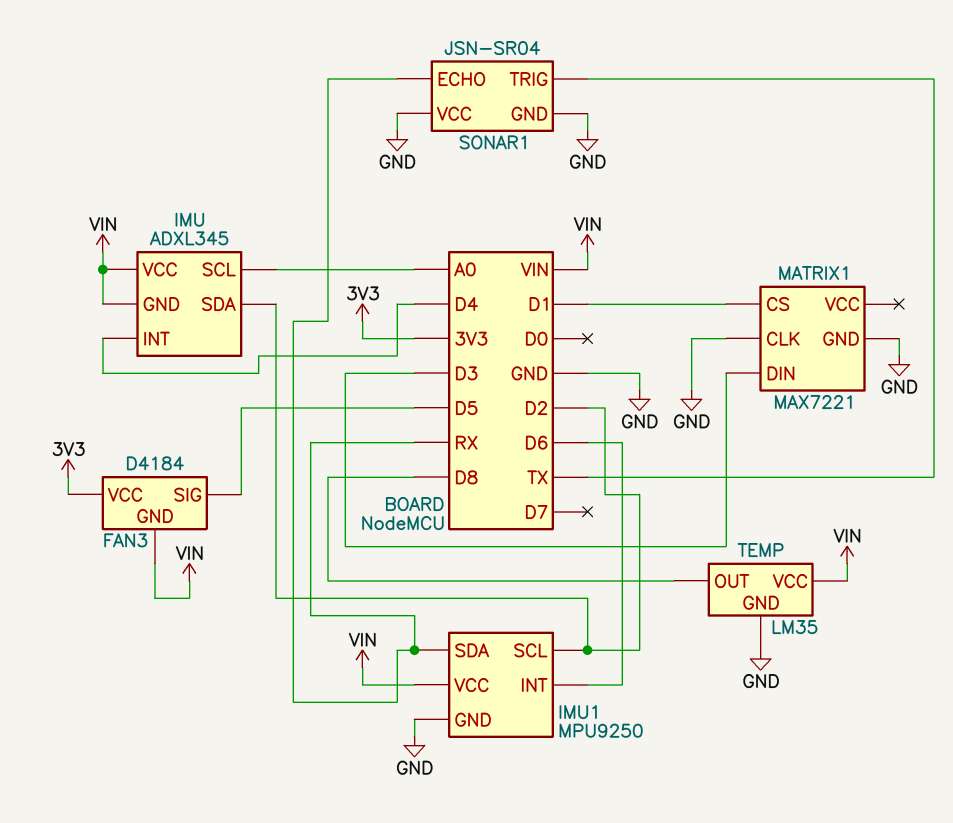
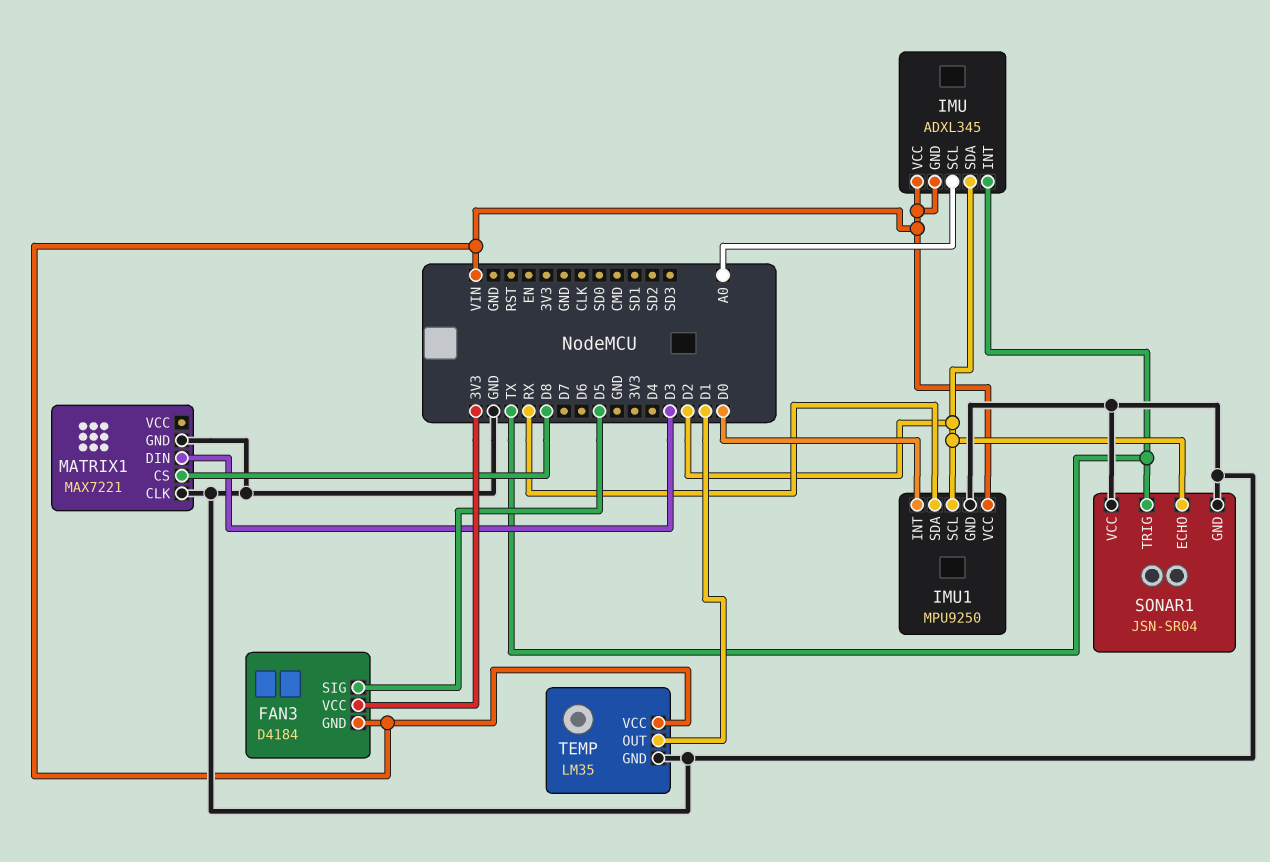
IMU pin INT: D4 -> TX
IMU1 pin INT: D6 -> D0
MATRIX1 pin CS: D1 -> D8
SONAR1 pin ECHO: RX -> D2
TEMP pin OUT: D8 -> D1

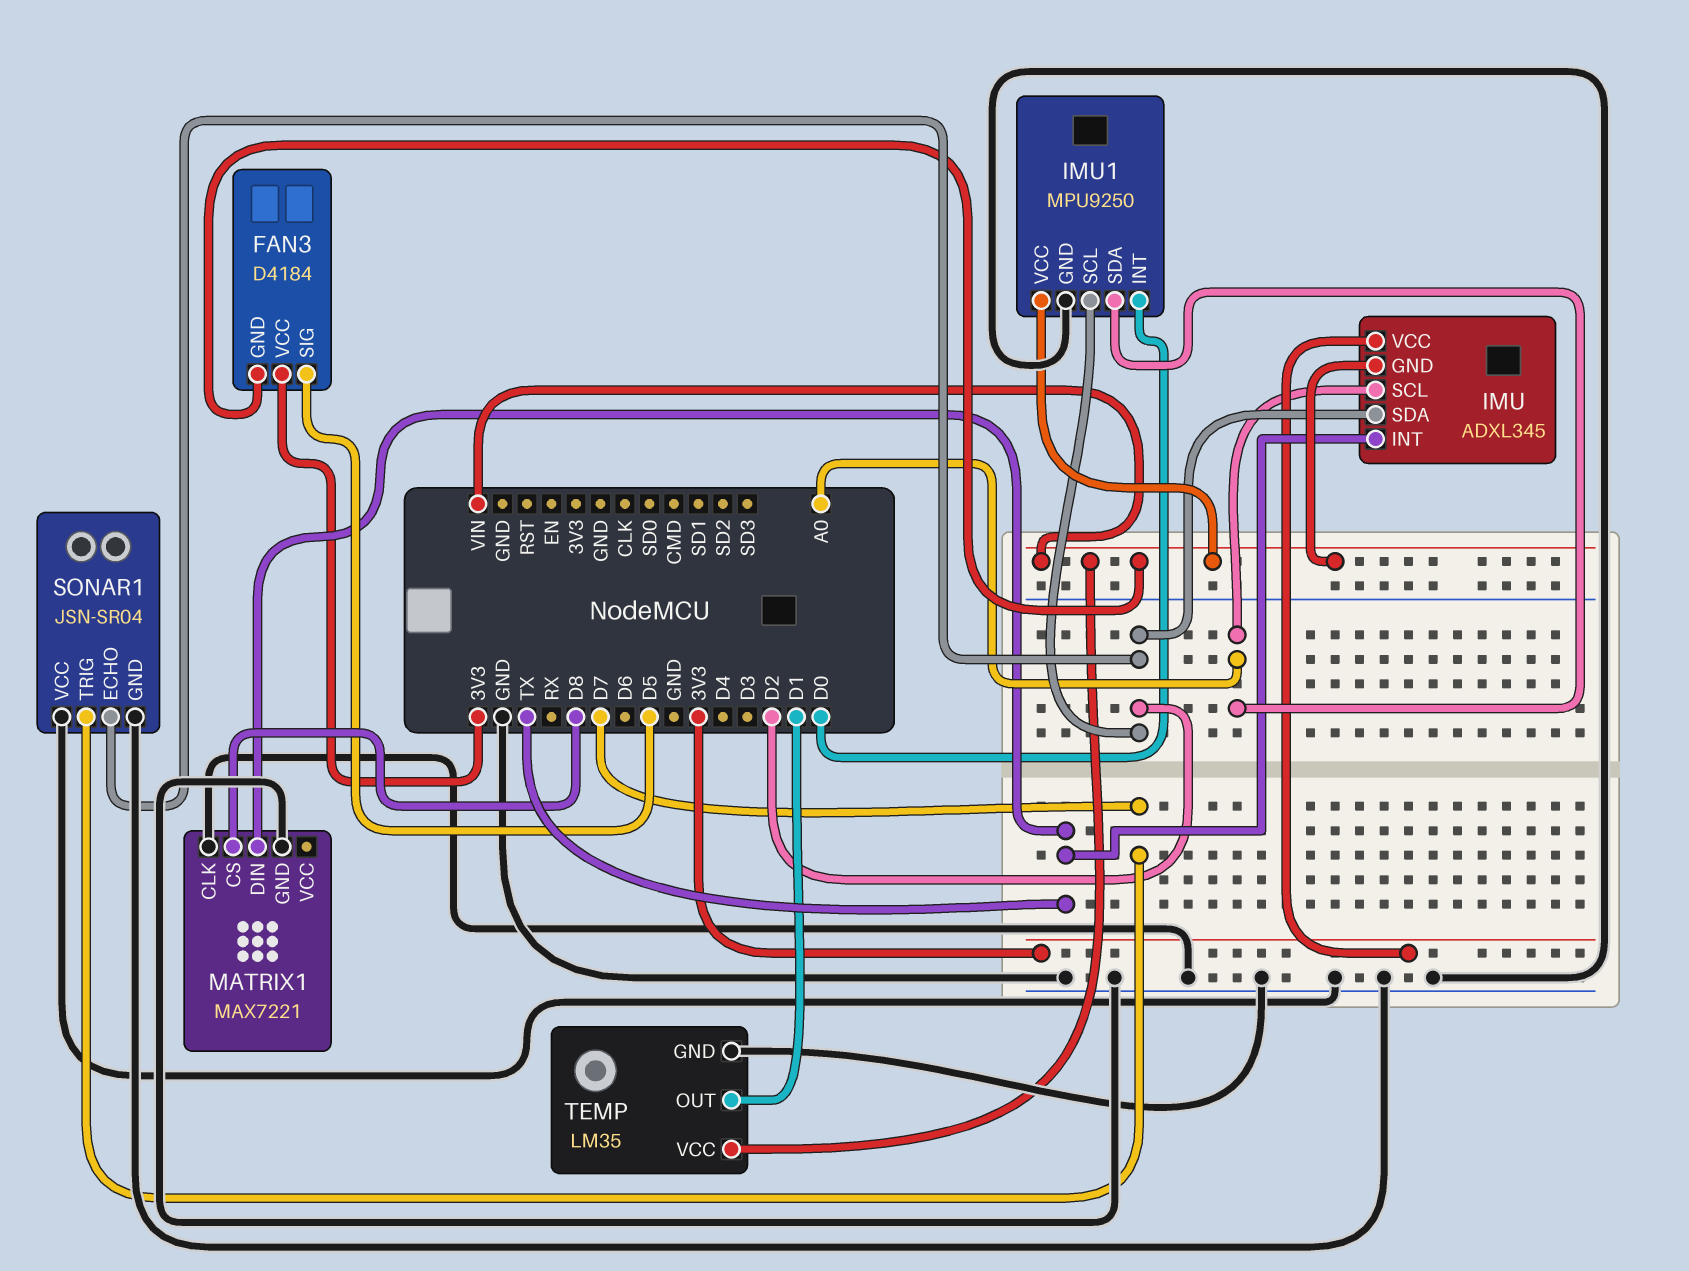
IMU pin VCC: VIN -> 3V3
IMU1 pin SDA: RX -> A0
MATRIX1 pin DIN: D3 -> TX
SONAR1 pin TRIG: TX -> D7

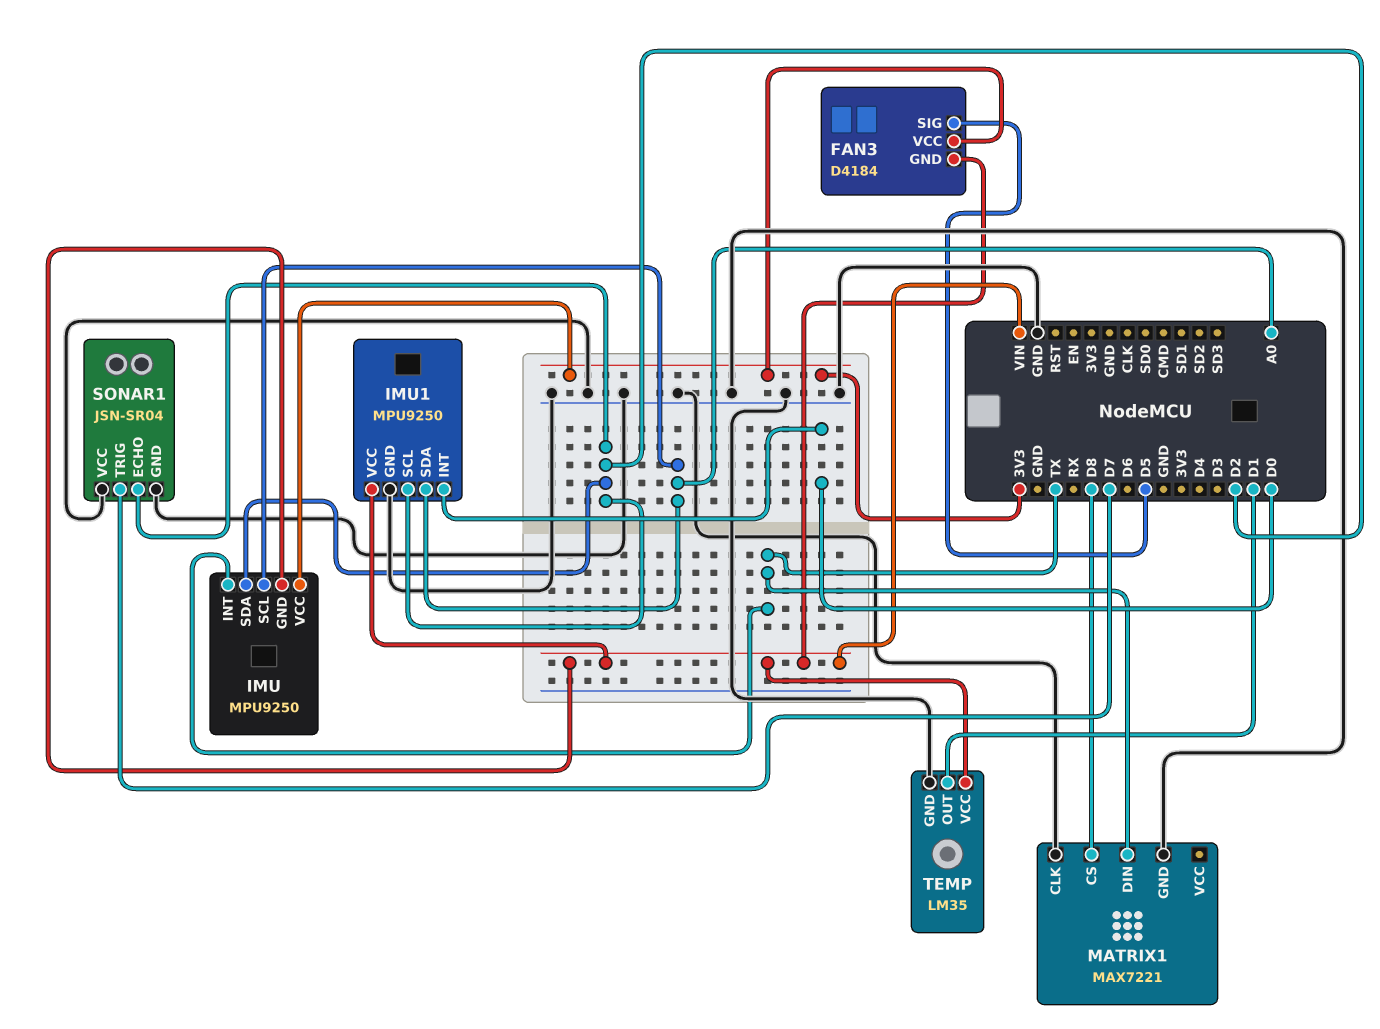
IMU: ADXL345 -> MPU9250

